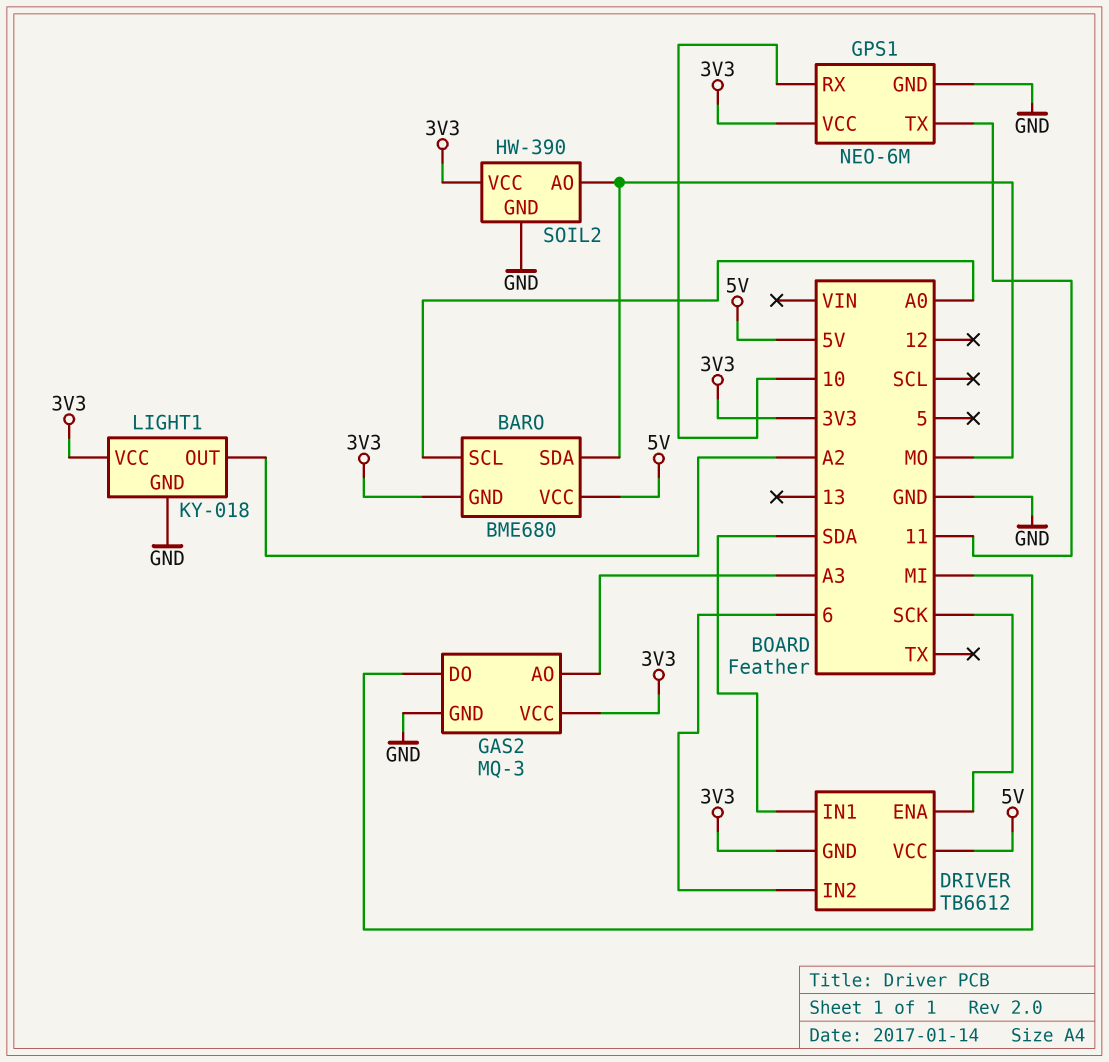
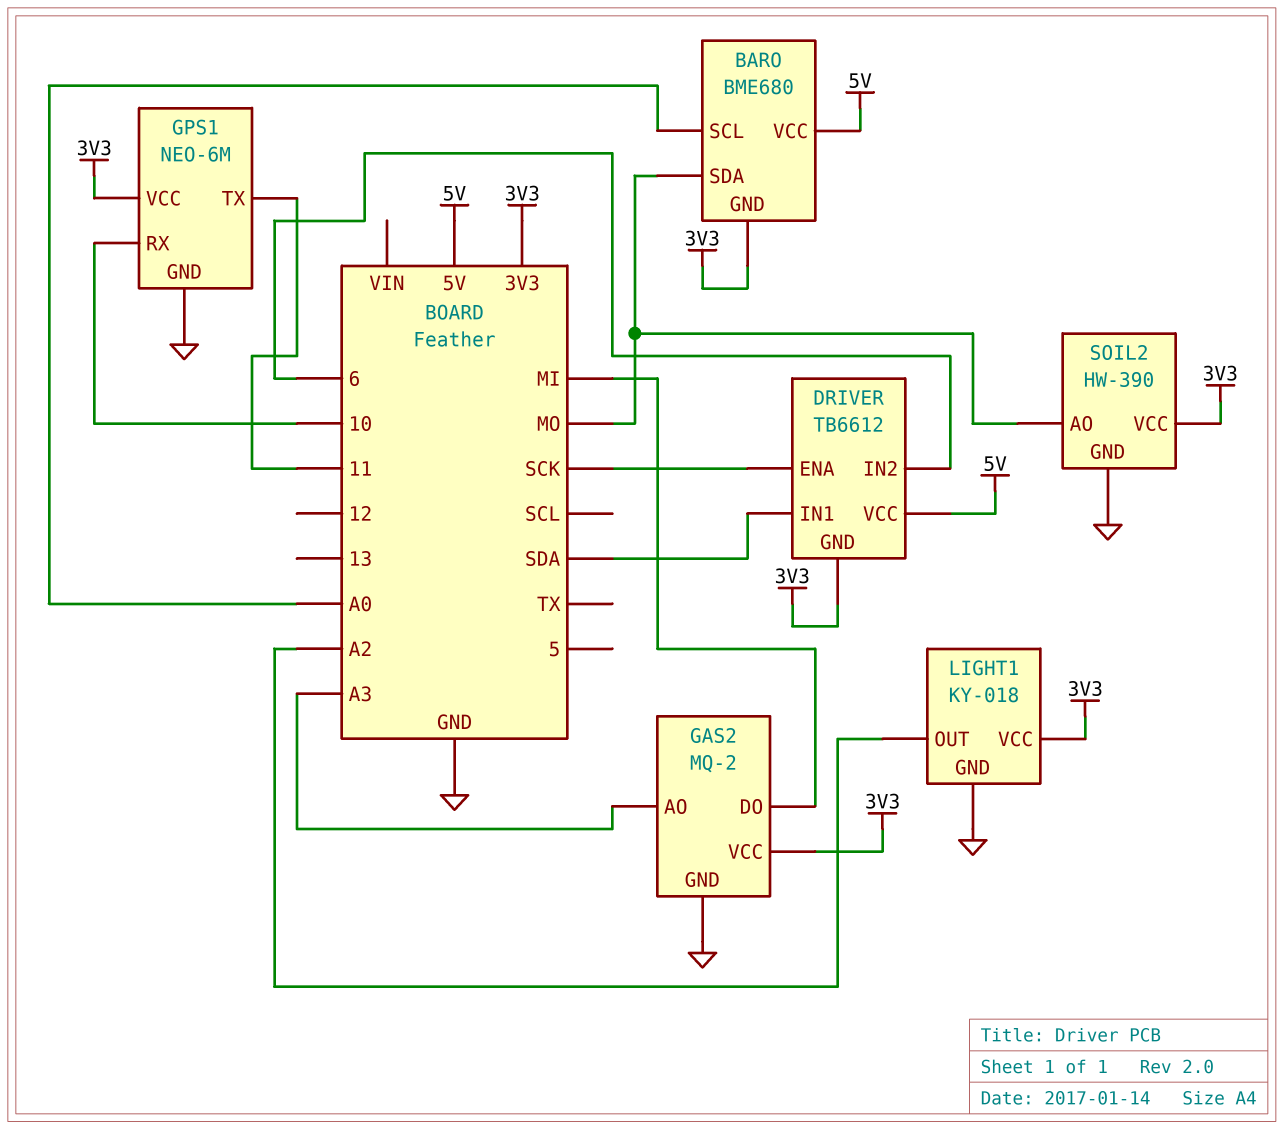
GAS2: MQ-3 -> MQ-2

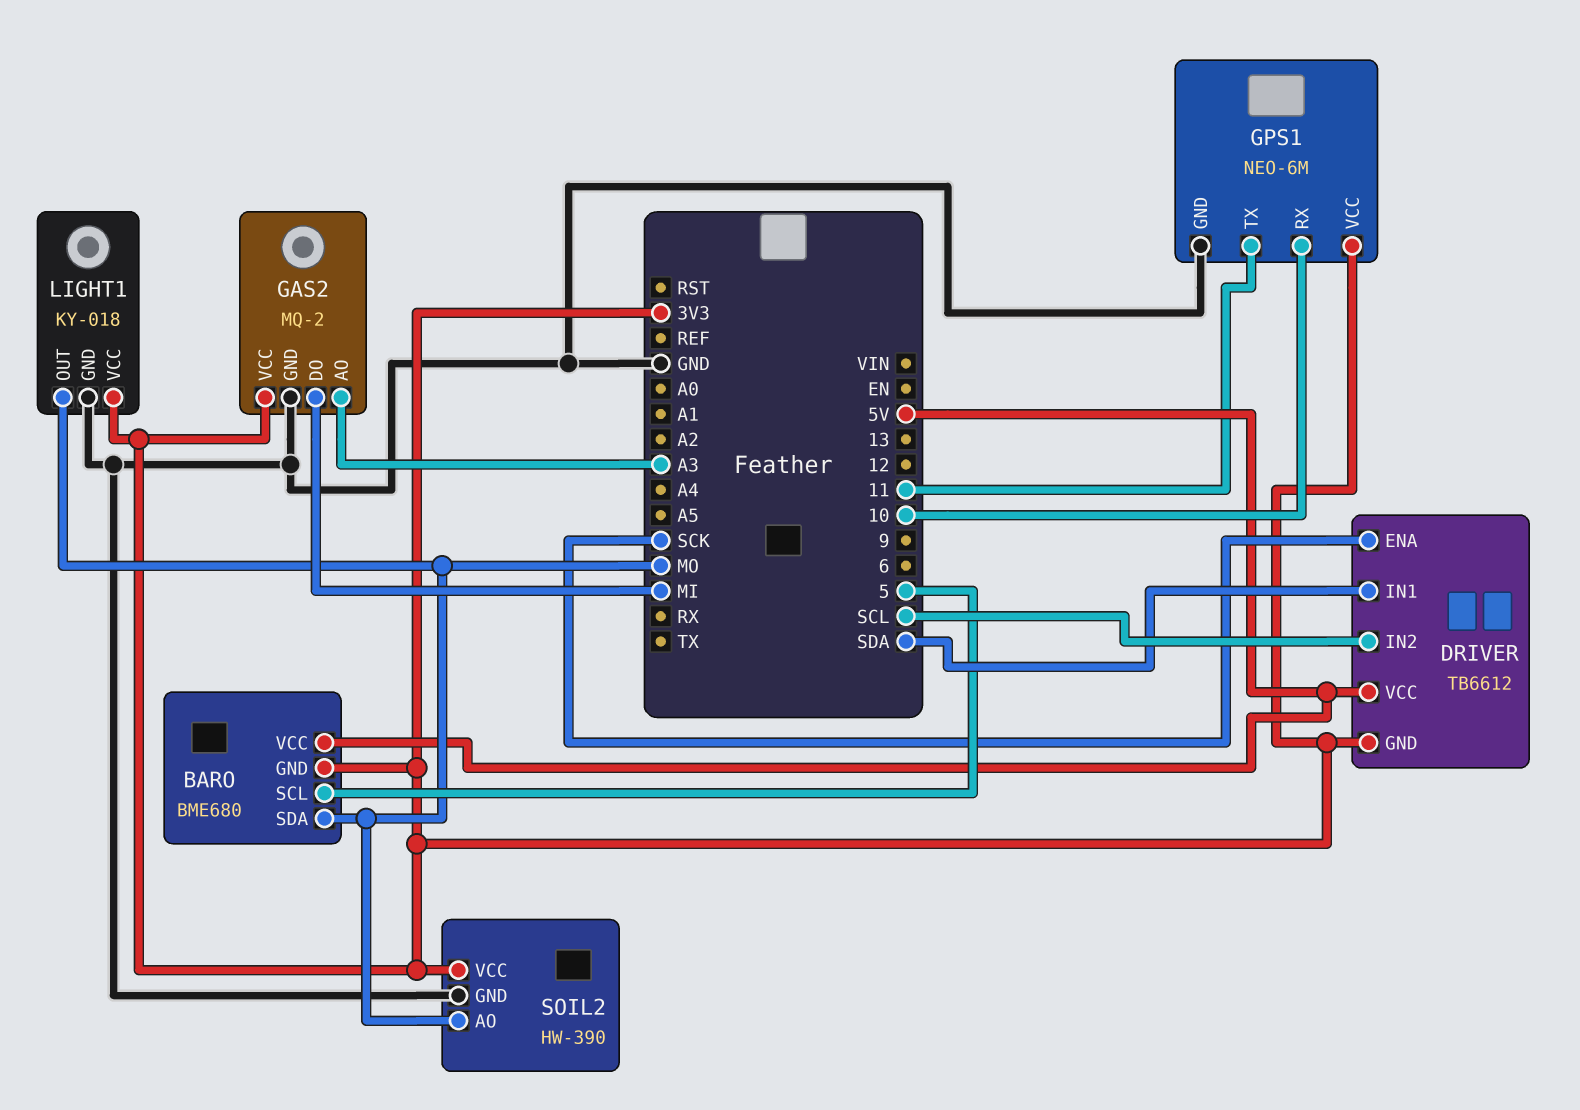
BARO pin SCL: A0 -> 5
DRIVER pin IN2: 6 -> SCL
LIGHT1 pin OUT: A2 -> MO

